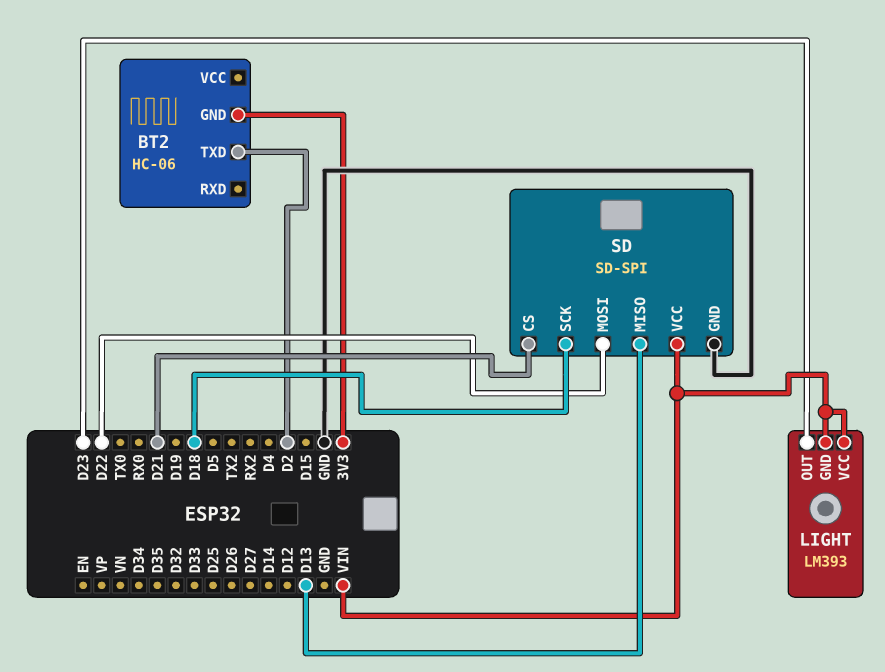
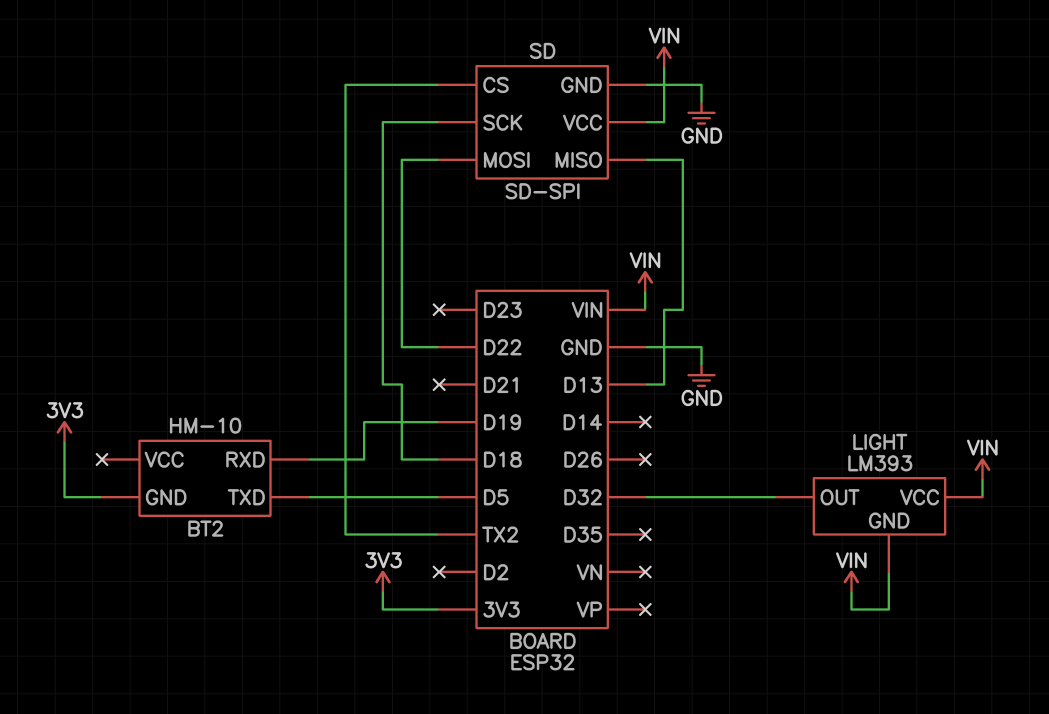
BT2: HC-06 -> HM-10
BT2 pin RXD: none -> D19
BT2 pin TXD: D2 -> D5
LIGHT pin OUT: D23 -> D32
SD pin CS: D21 -> TX2

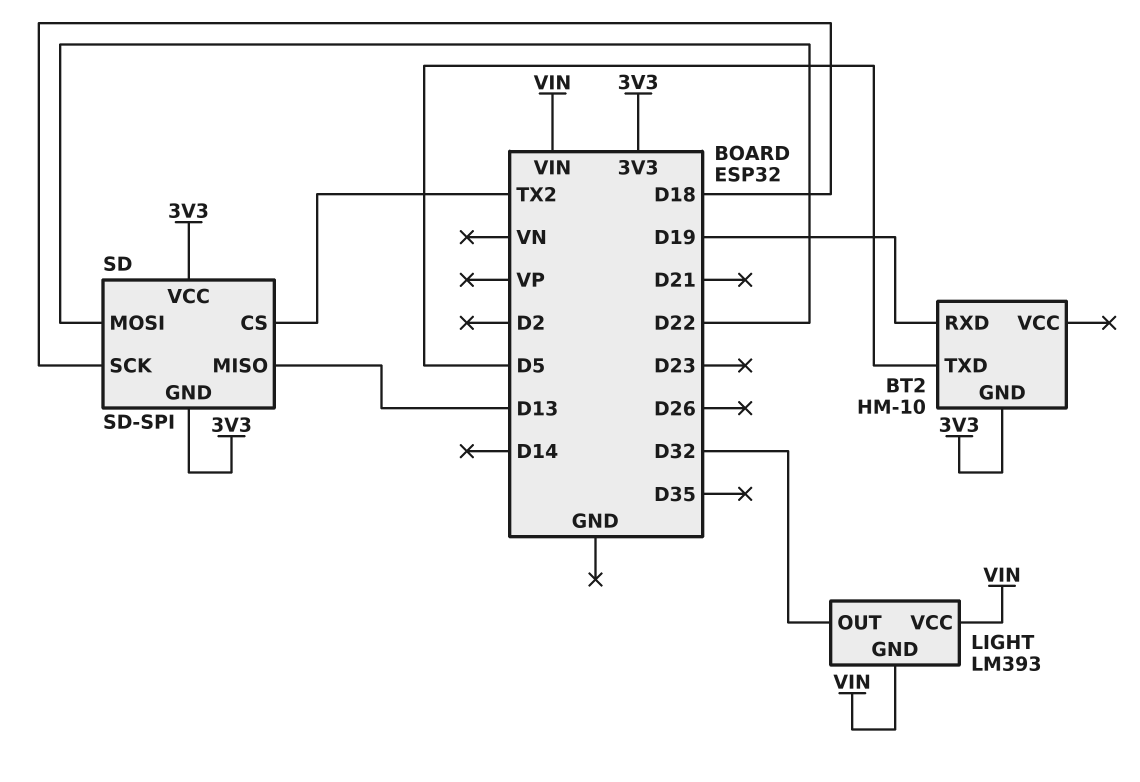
SD pin GND: GND -> 3V3
SD pin VCC: VIN -> 3V3

